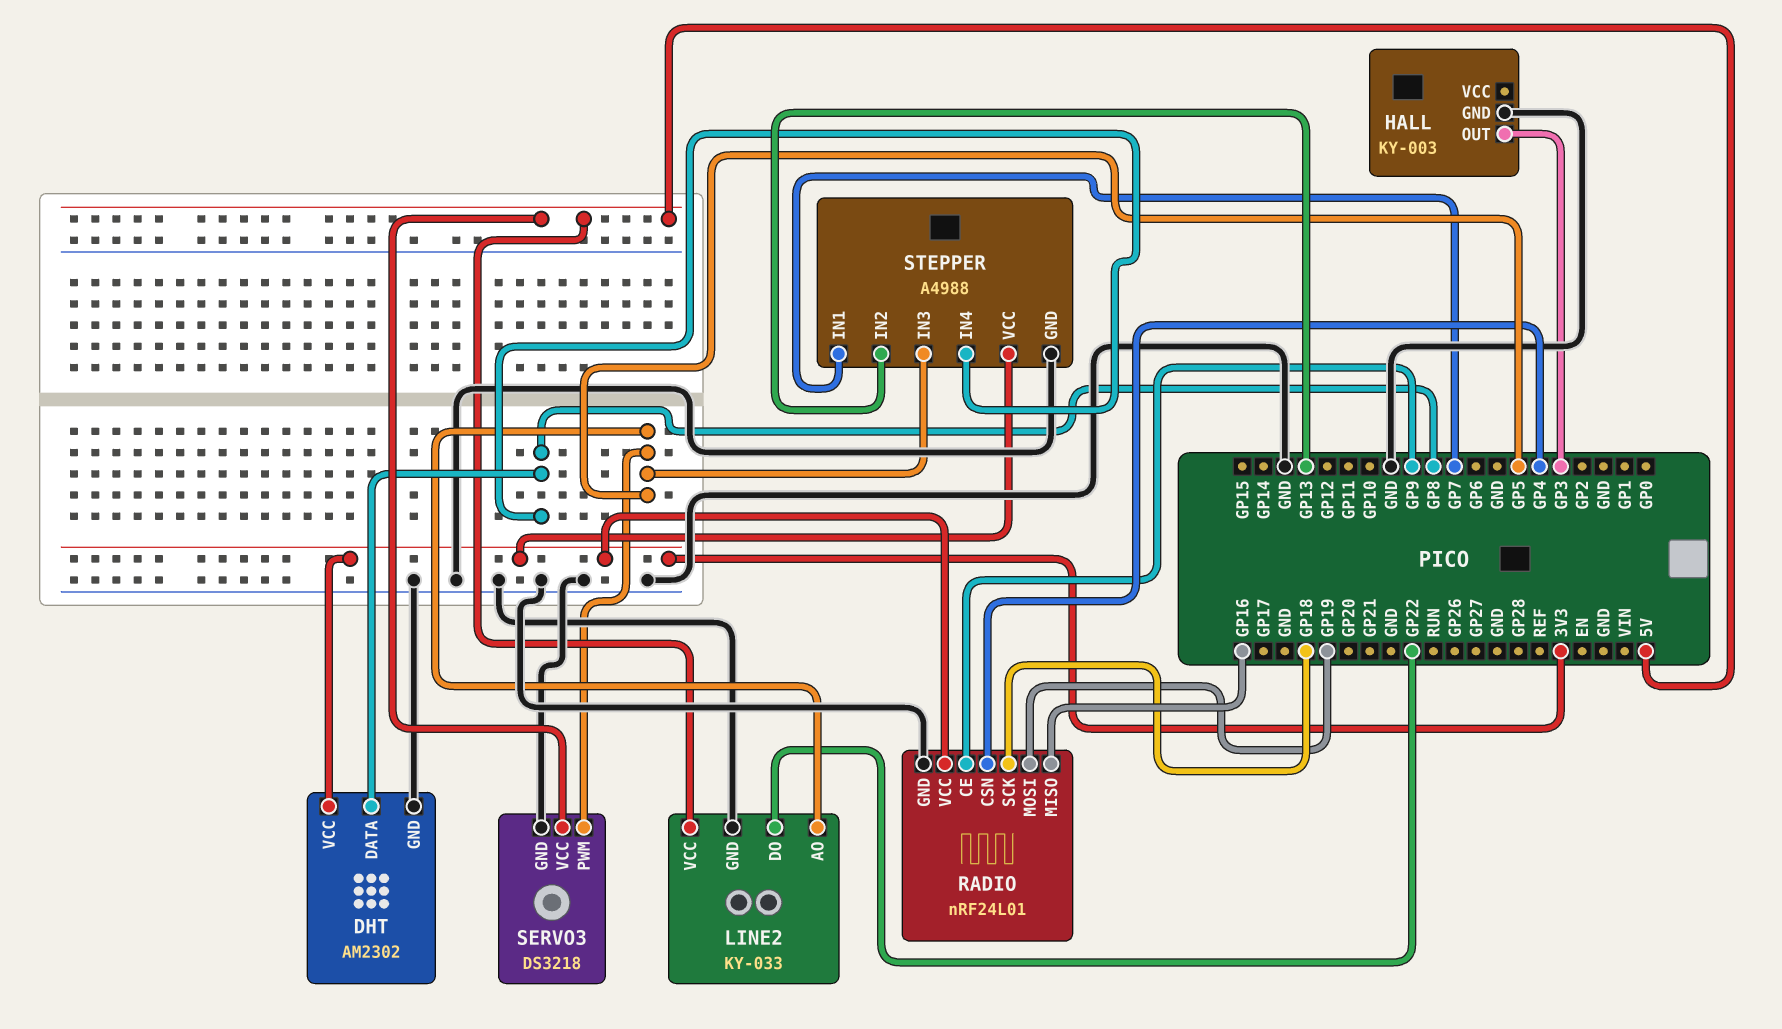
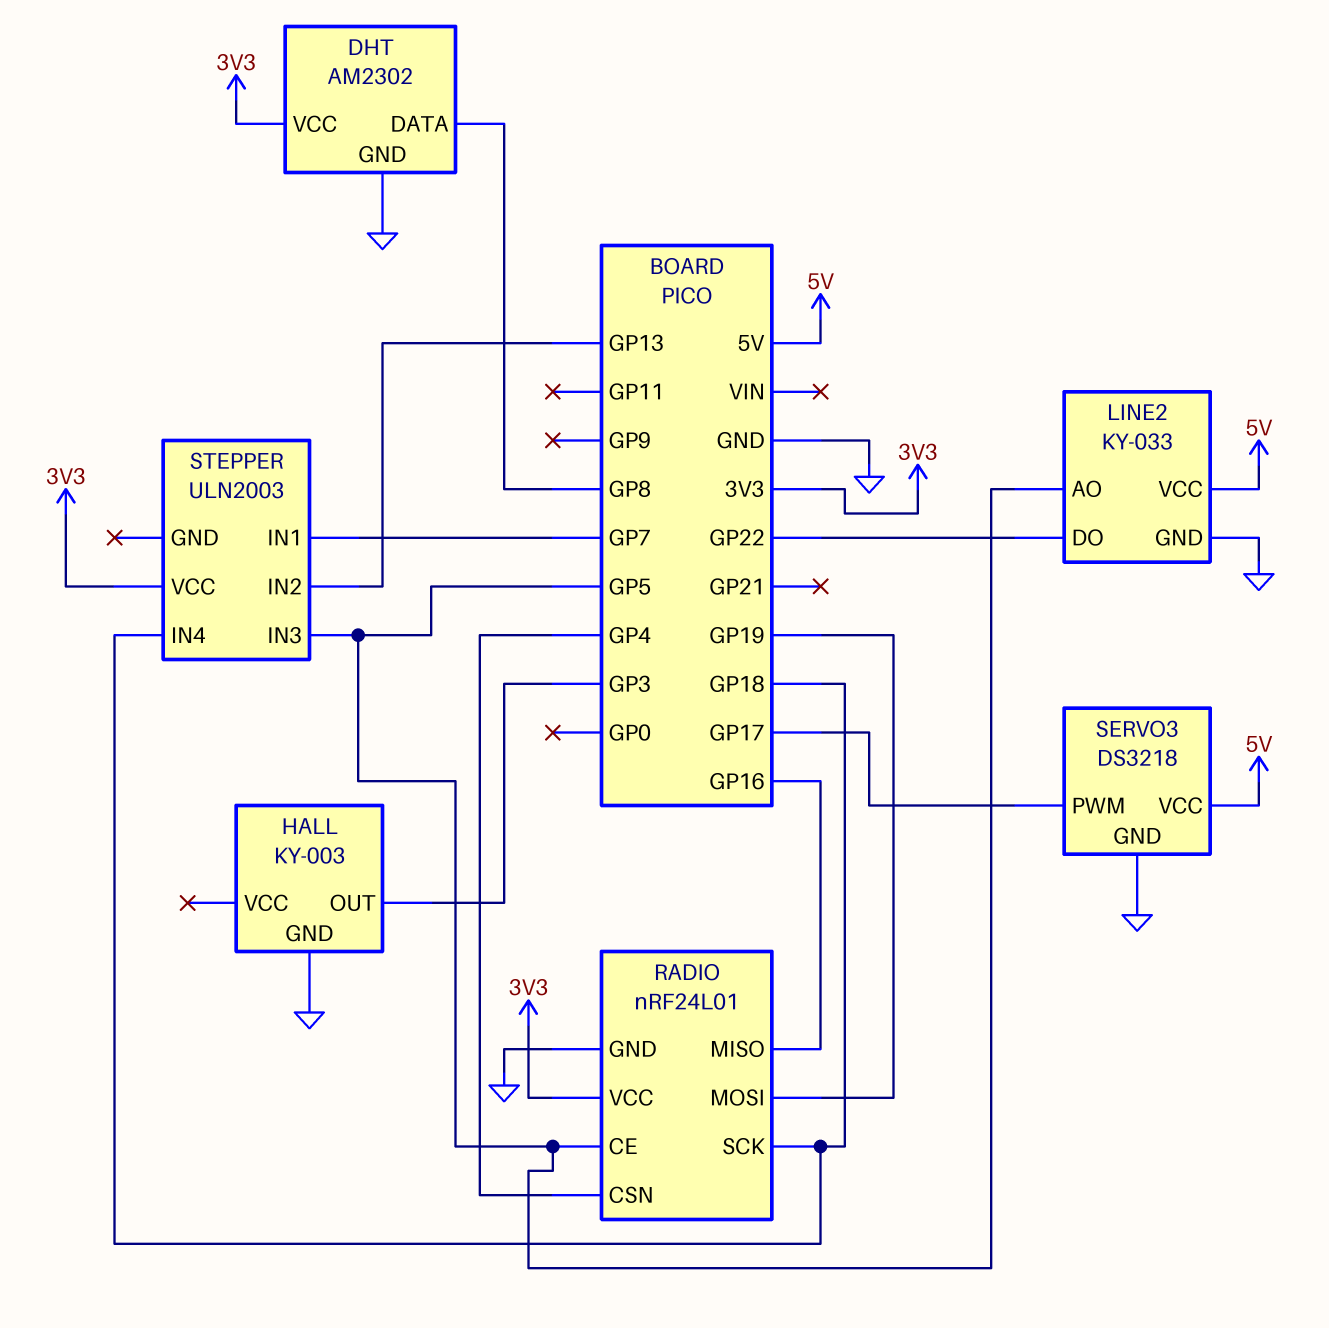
RADIO pin CE: GP9 -> GP5
SERVO3 pin PWM: GP5 -> GP17
STEPPER: A4988 -> ULN2003
STEPPER pin GND: GND -> none
STEPPER pin IN4: GP8 -> GP18

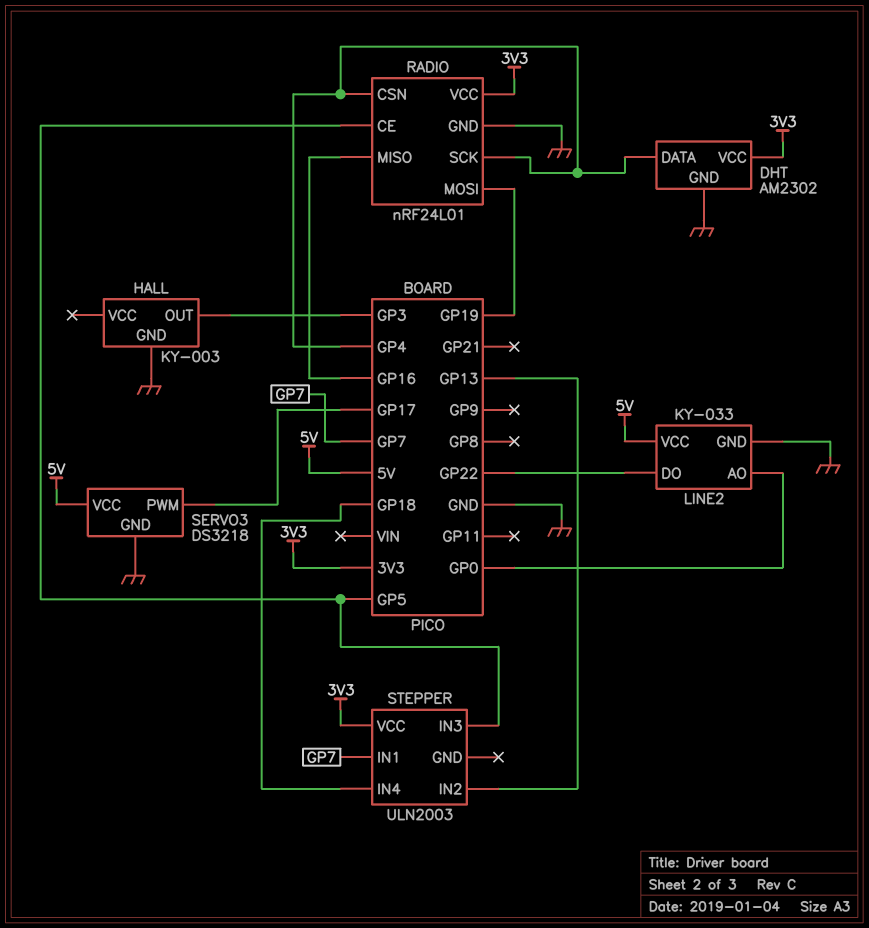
DHT pin DATA: GP8 -> GP4
LINE2 pin AO: GP5 -> GP0
RADIO pin SCK: GP18 -> GP4

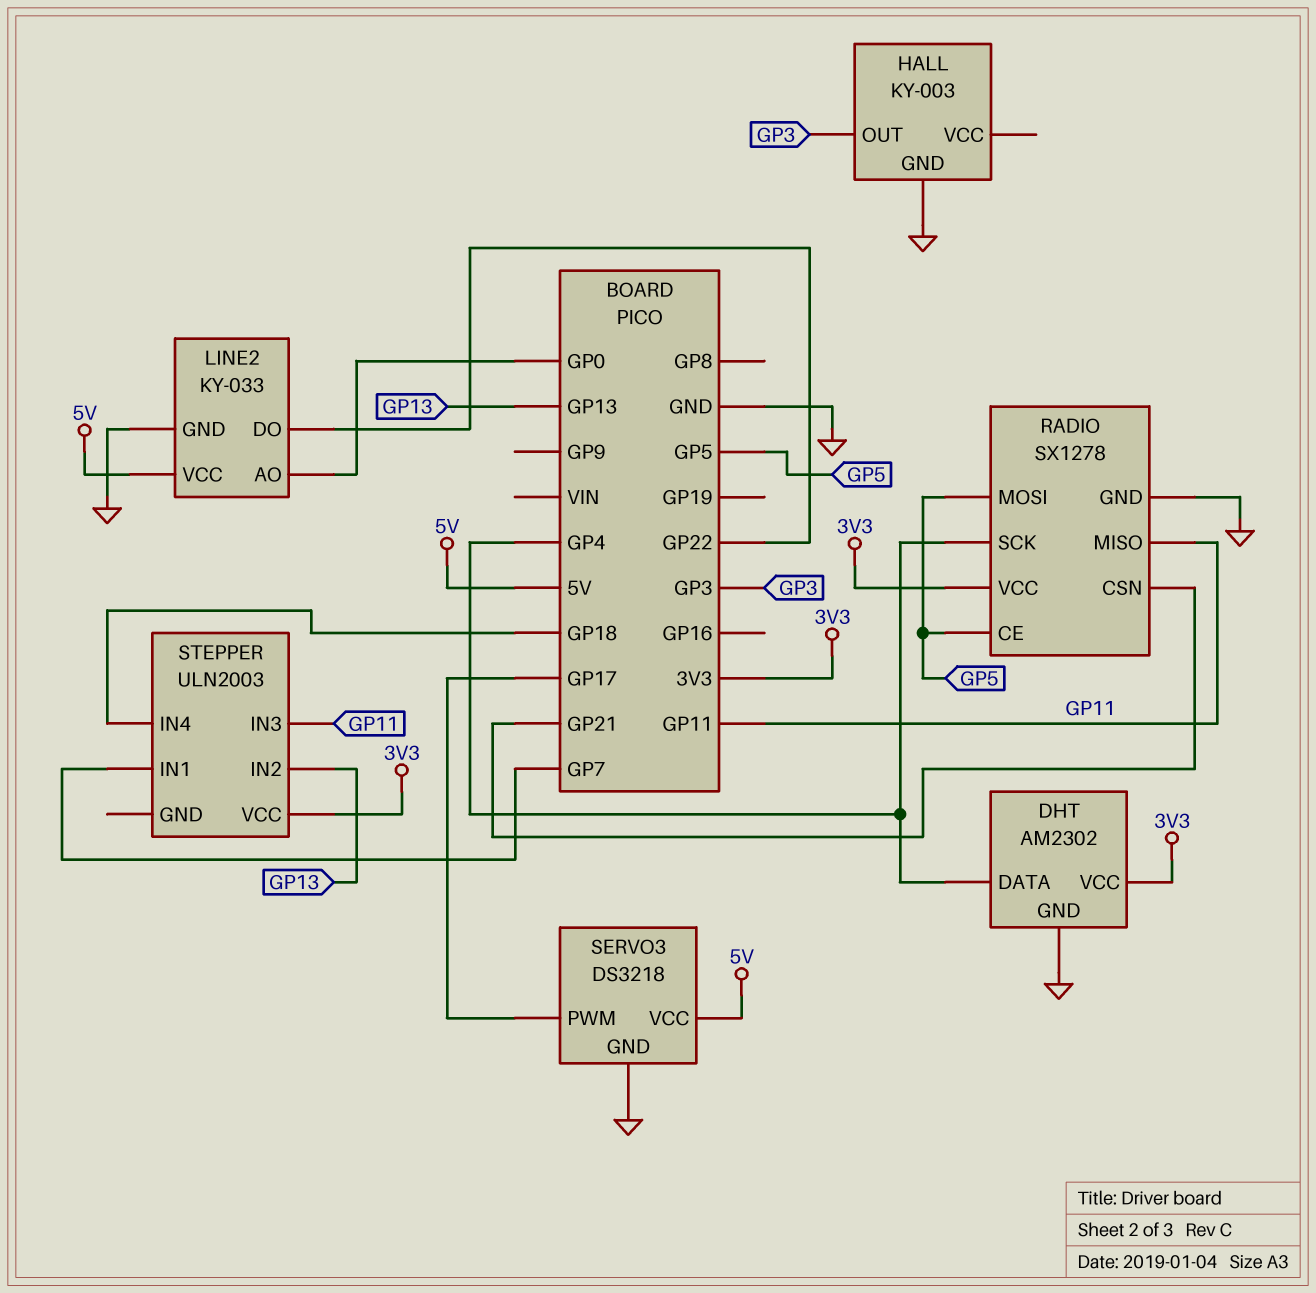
RADIO: nRF24L01 -> SX1278
RADIO pin CSN: GP4 -> GP21
RADIO pin MISO: GP16 -> GP11
RADIO pin MOSI: GP19 -> GP5
STEPPER pin IN3: GP5 -> GP11

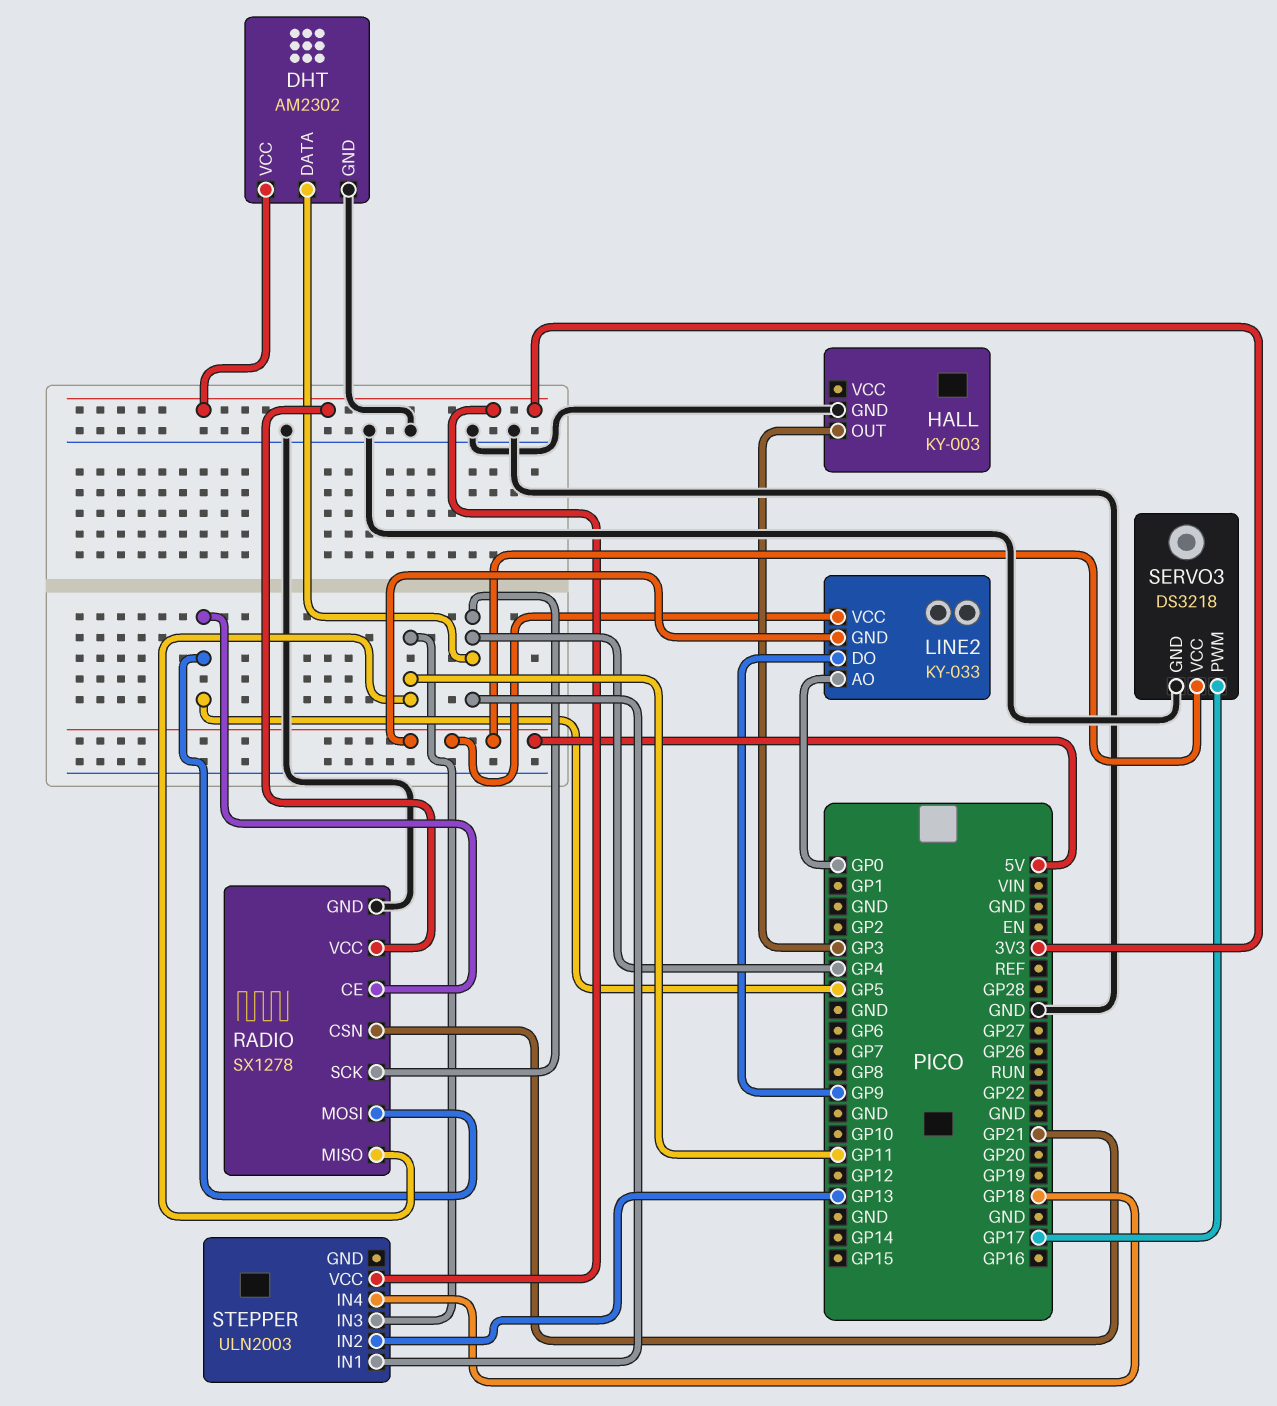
LINE2 pin DO: GP22 -> GP9
LINE2 pin GND: GND -> 5V
STEPPER pin IN1: GP7 -> GP4

